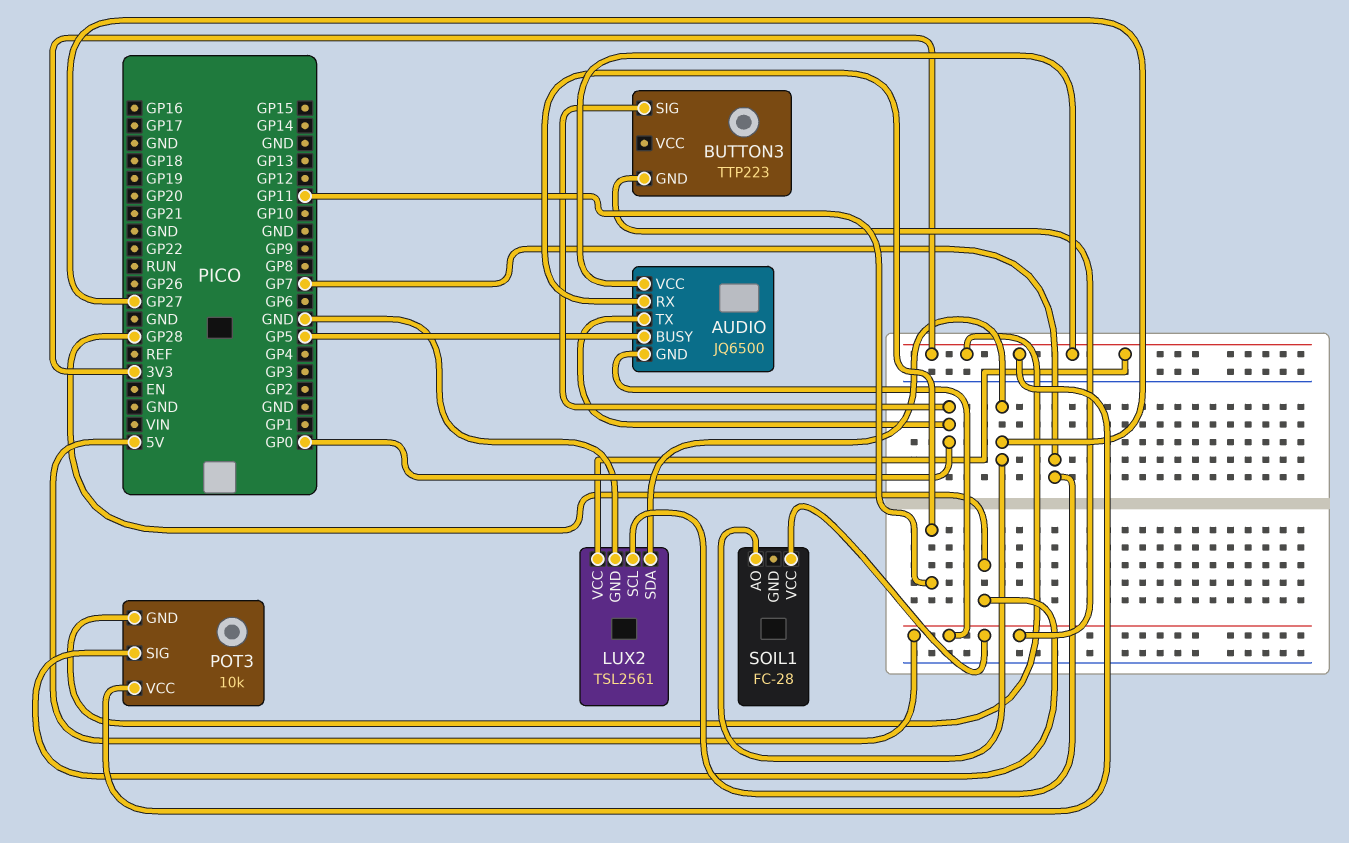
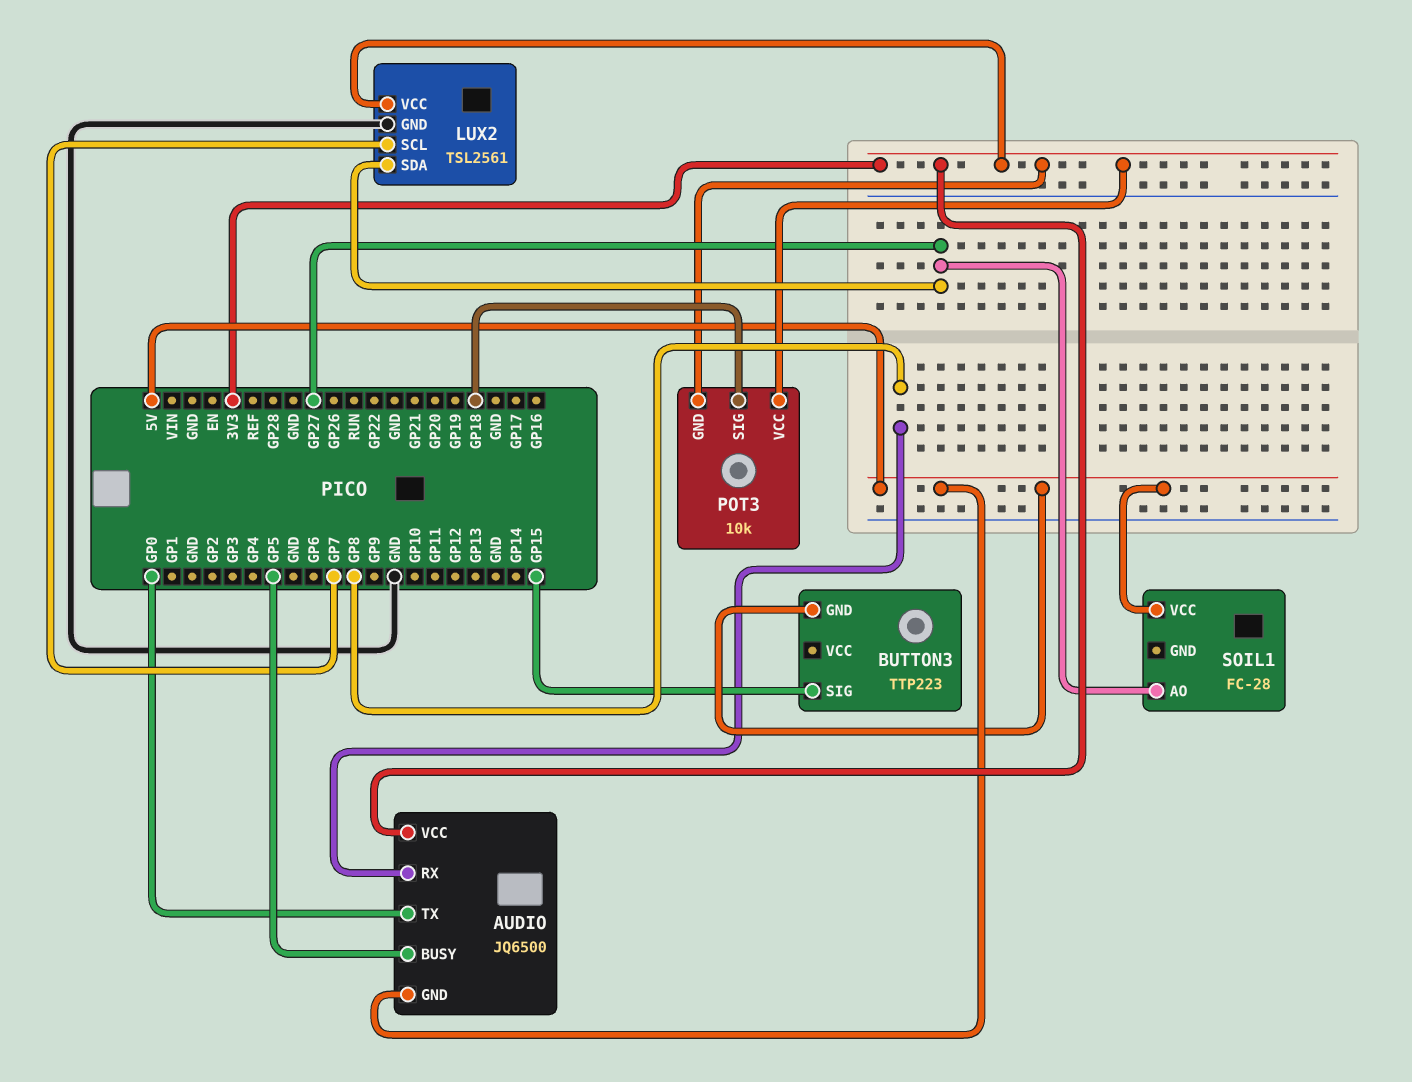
AUDIO pin RX: GP11 -> GP8
BUTTON3 pin SIG: GP0 -> GP15
POT3 pin SIG: GP28 -> GP18

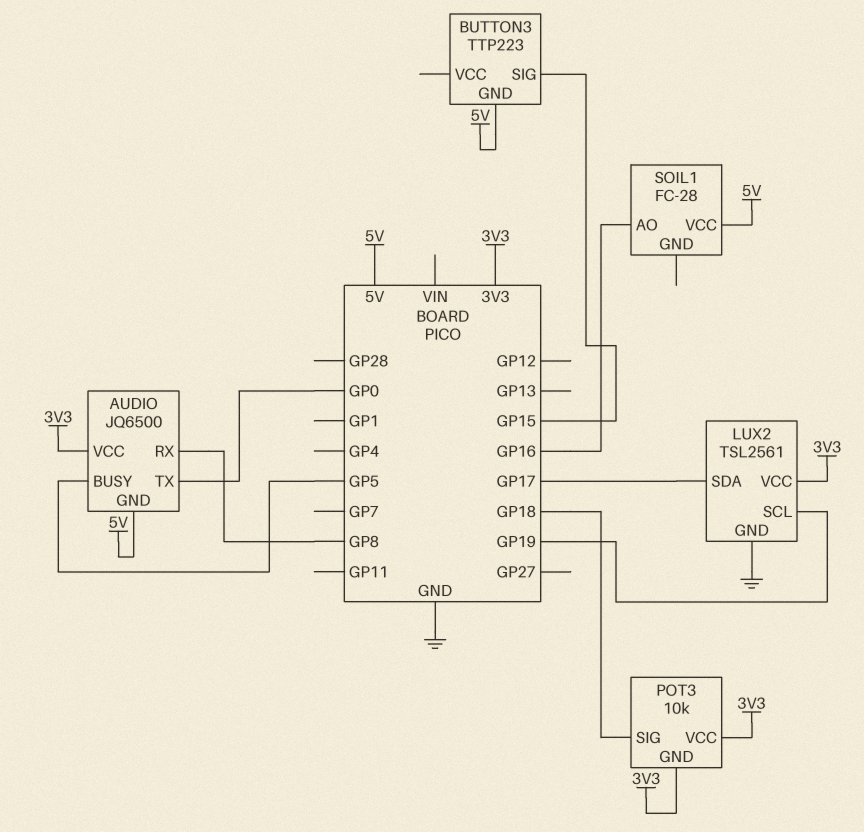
LUX2 pin SCL: GP7 -> GP19
LUX2 pin SDA: GP27 -> GP17
SOIL1 pin AO: GP27 -> GP16

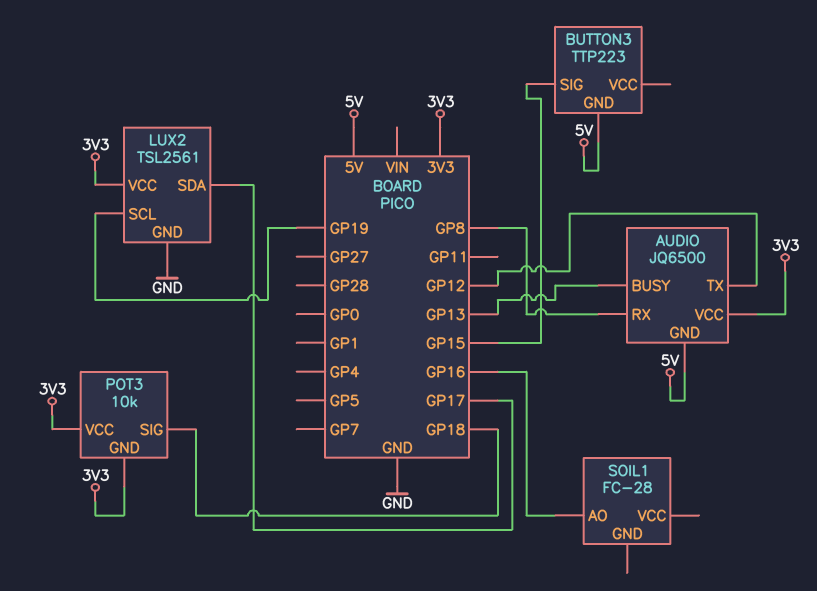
AUDIO pin BUSY: GP5 -> GP13
AUDIO pin TX: GP0 -> GP12
SOIL1 pin VCC: 5V -> none

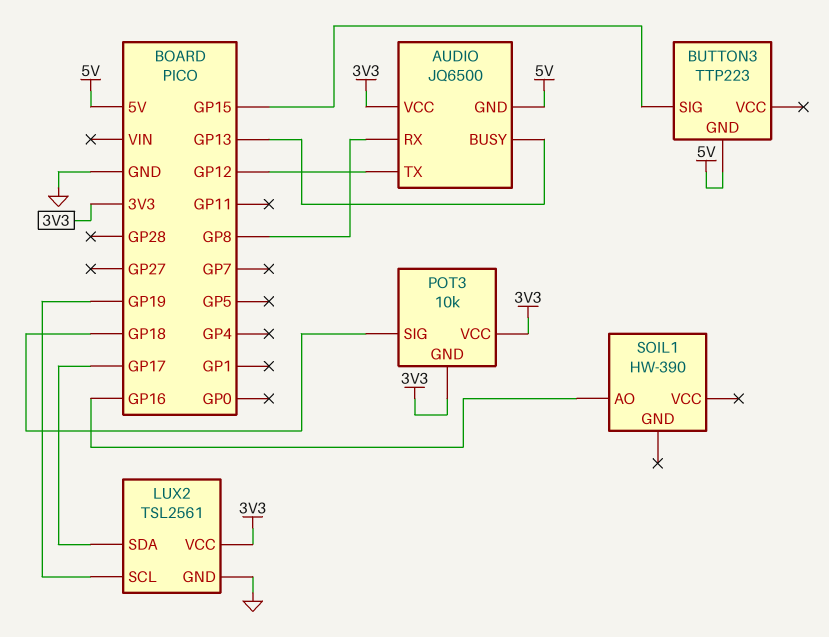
SOIL1: FC-28 -> HW-390

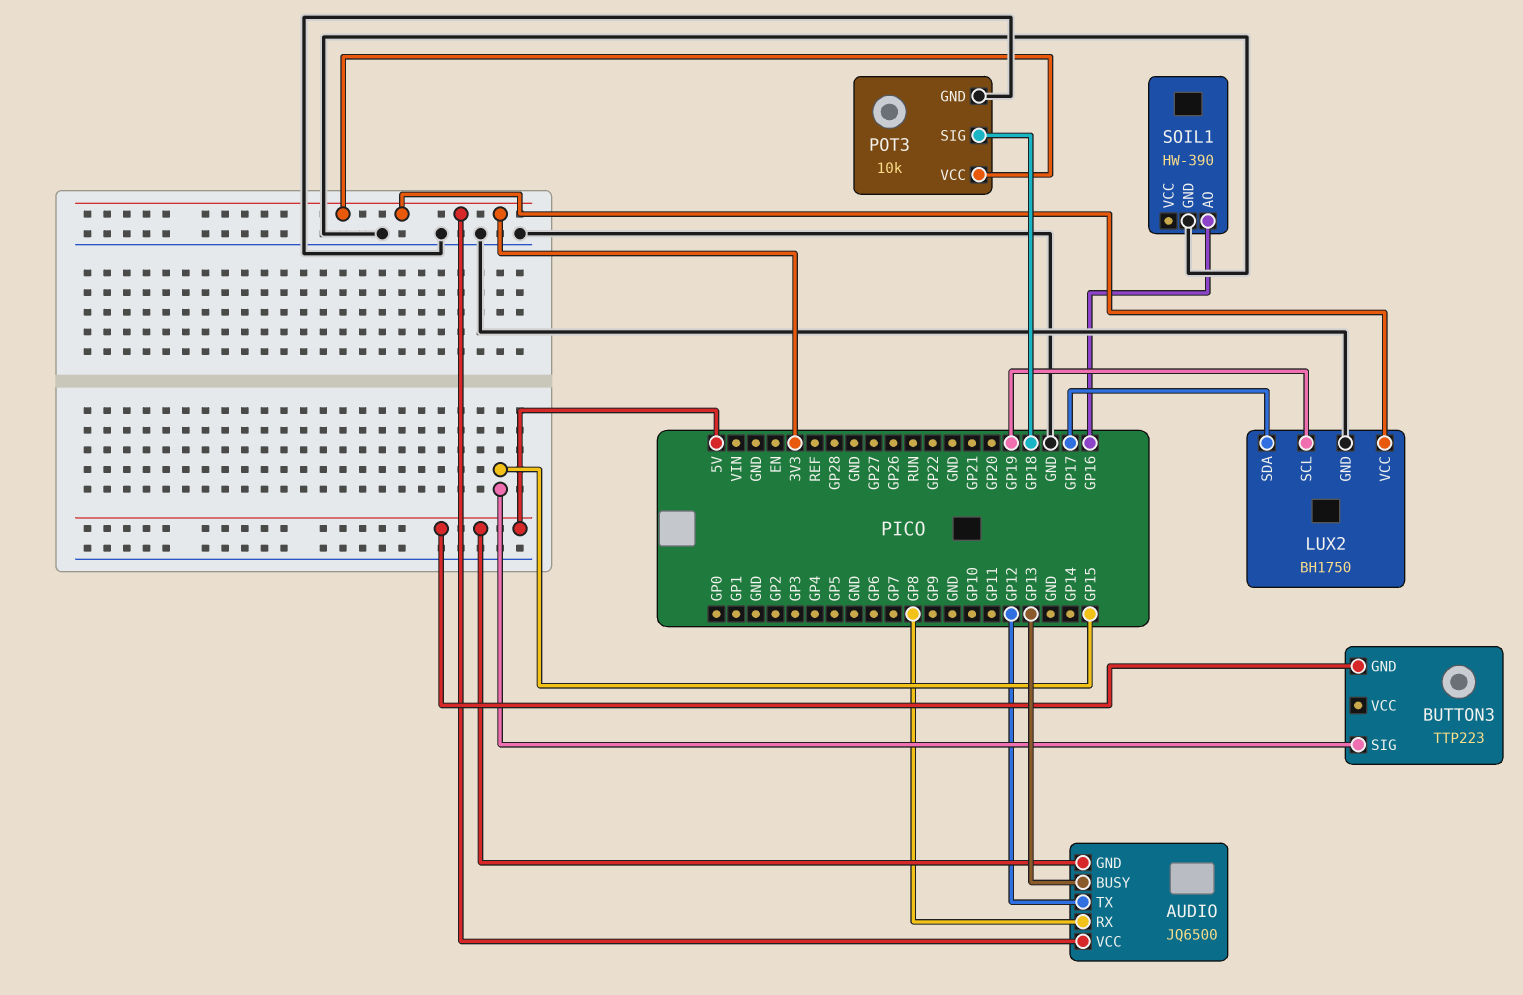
LUX2: TSL2561 -> BH1750
POT3 pin GND: 3V3 -> GND
SOIL1 pin GND: none -> GND

